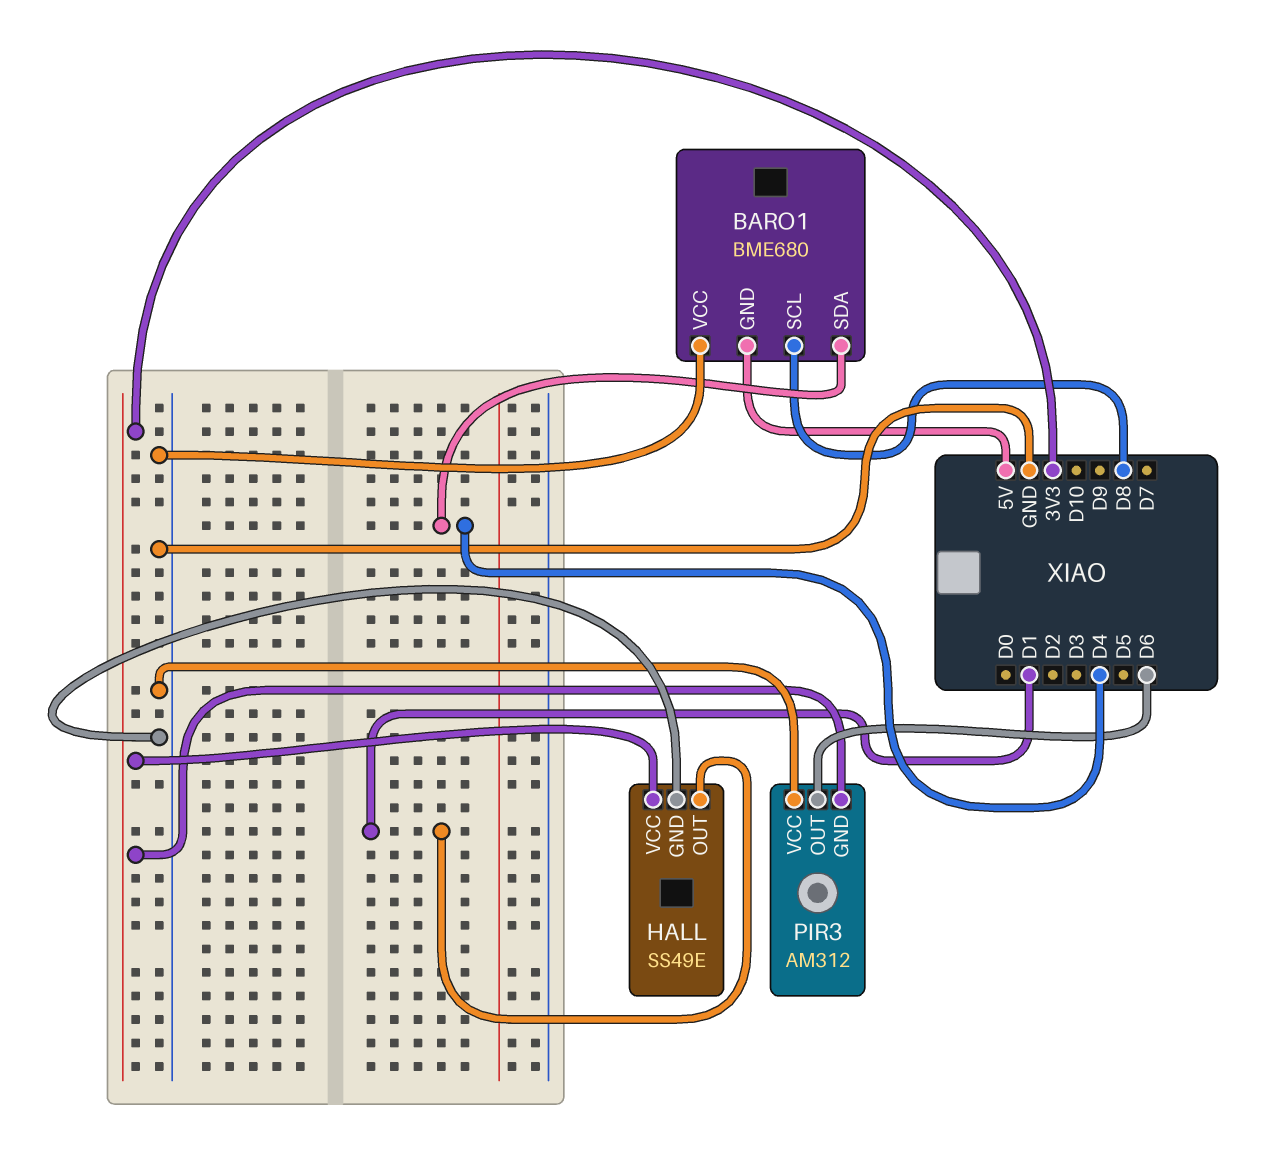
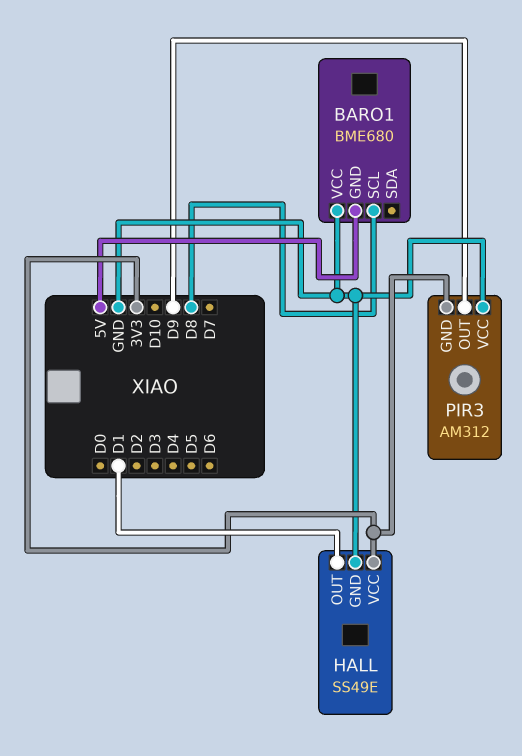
BARO1 pin SDA: D4 -> none
PIR3 pin OUT: D6 -> D9

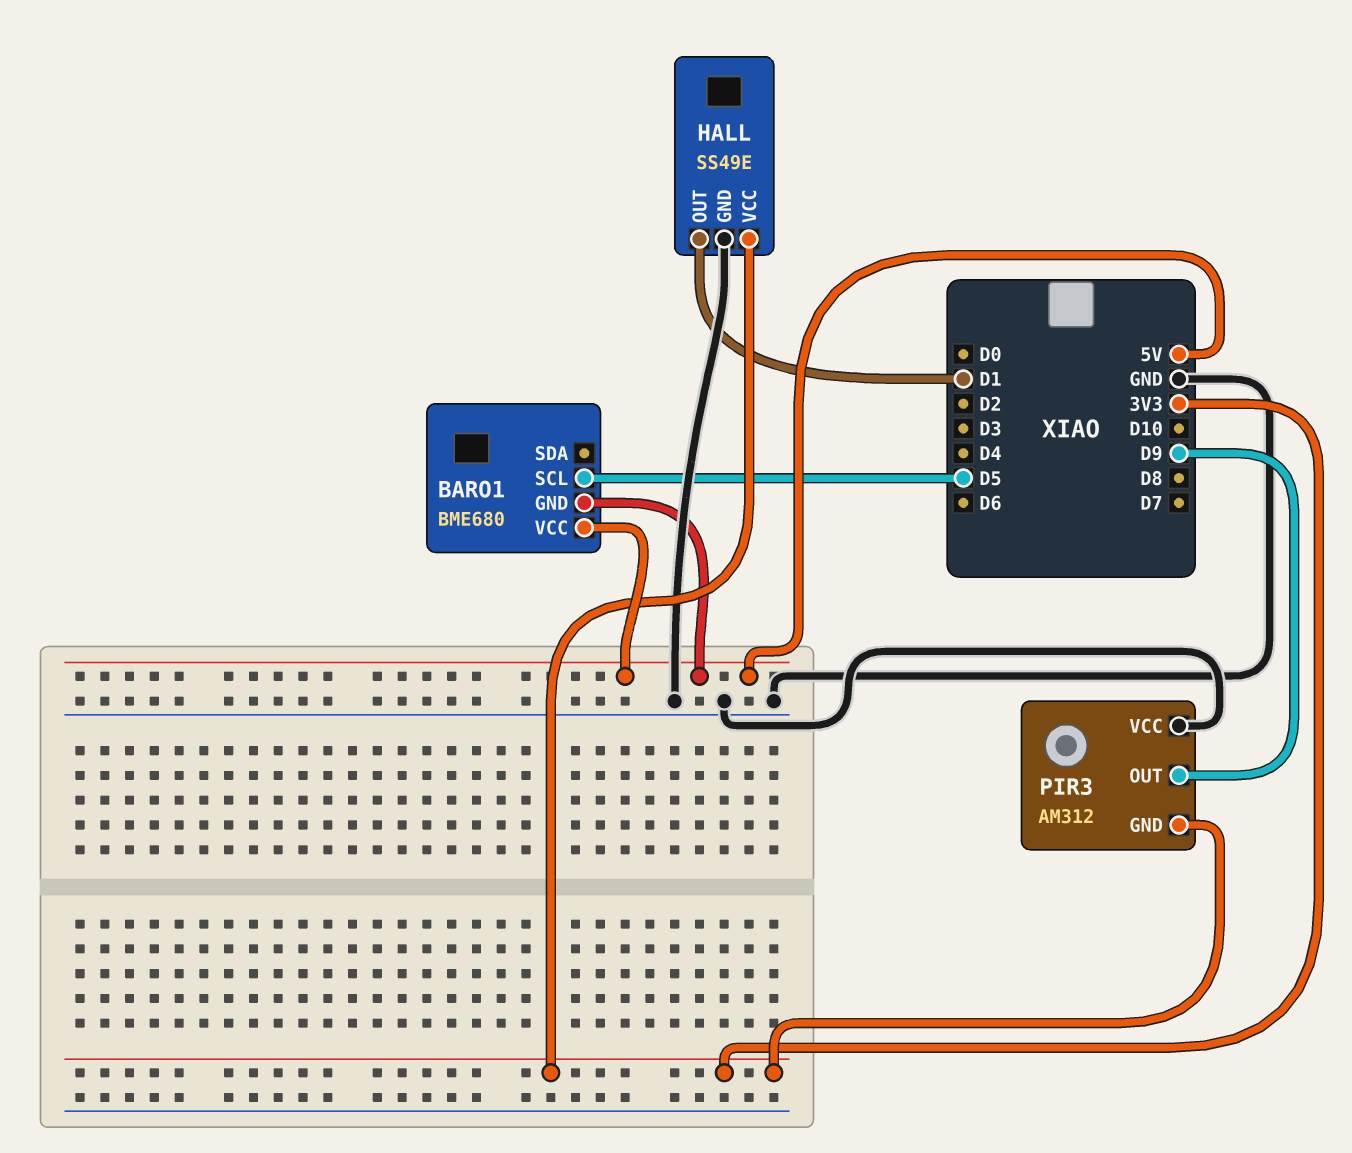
BARO1 pin SCL: D8 -> D5
BARO1 pin VCC: GND -> 5V

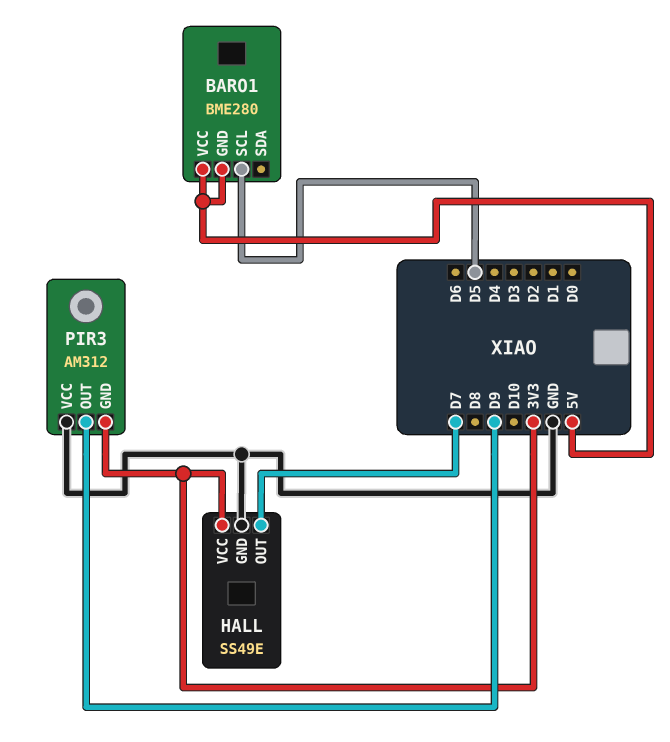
BARO1: BME680 -> BME280
HALL pin OUT: D1 -> D7

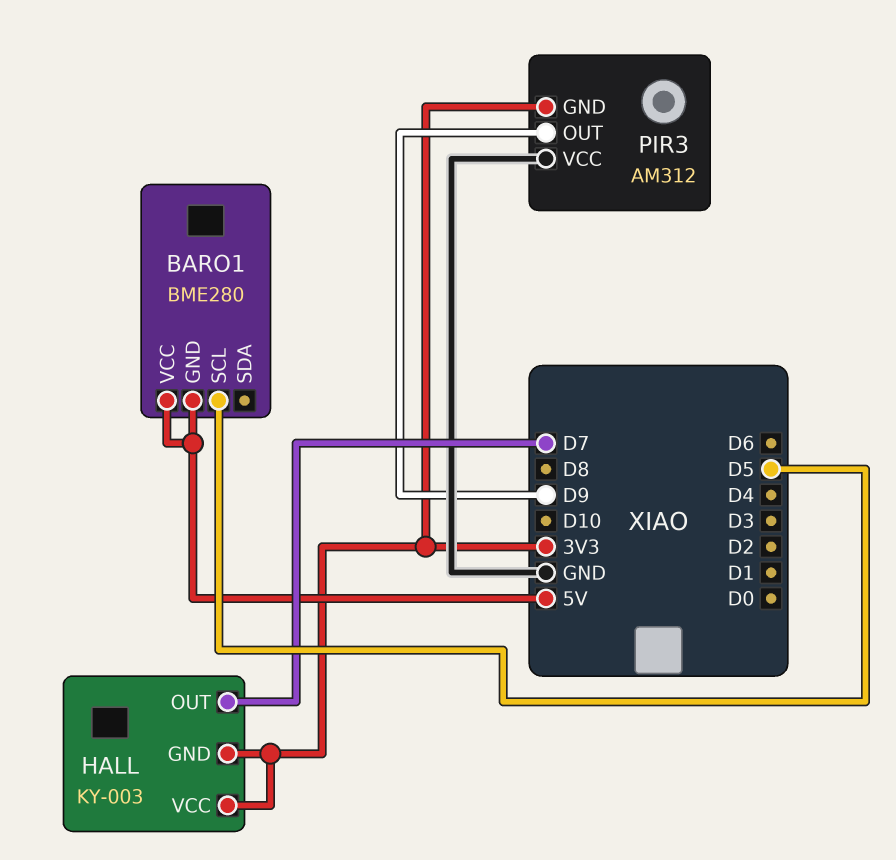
HALL: SS49E -> KY-003
HALL pin GND: GND -> 3V3

